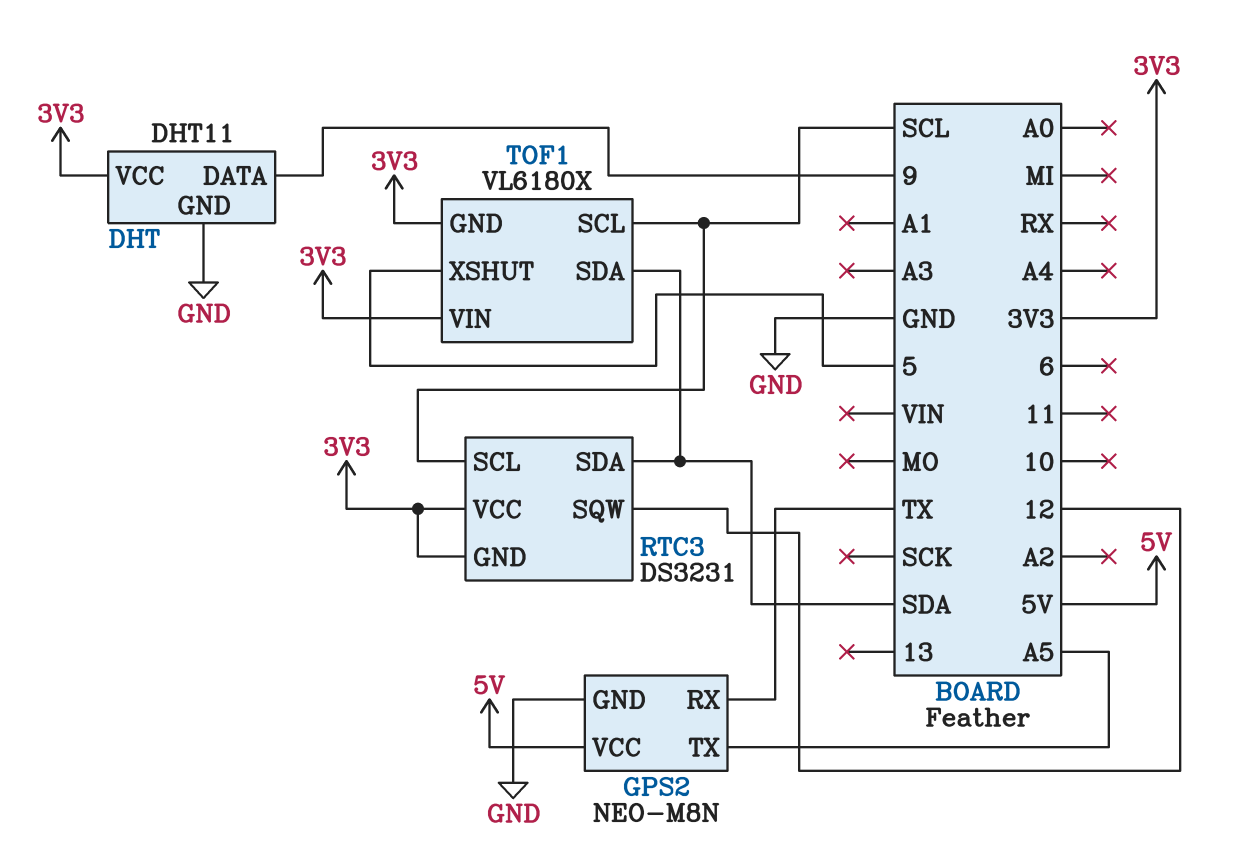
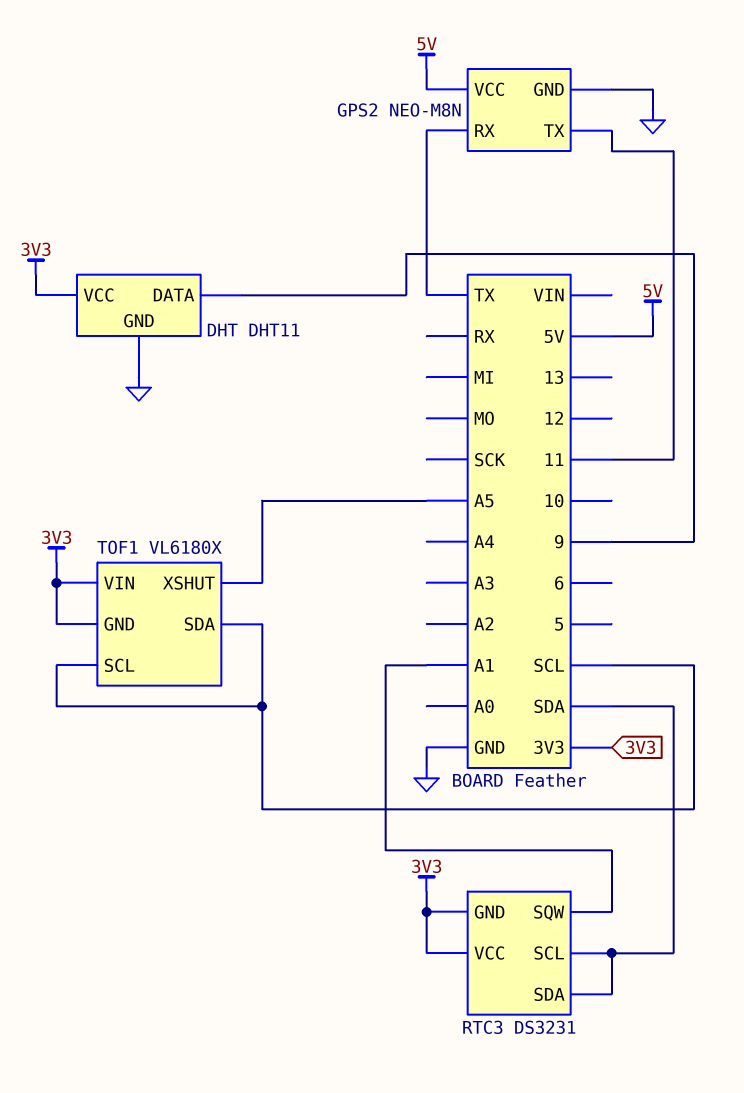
GPS2 pin TX: A5 -> 11
RTC3 pin SCL: SCL -> SDA
RTC3 pin SQW: 12 -> A1
TOF1 pin SDA: SDA -> SCL
TOF1 pin XSHUT: 5 -> A5

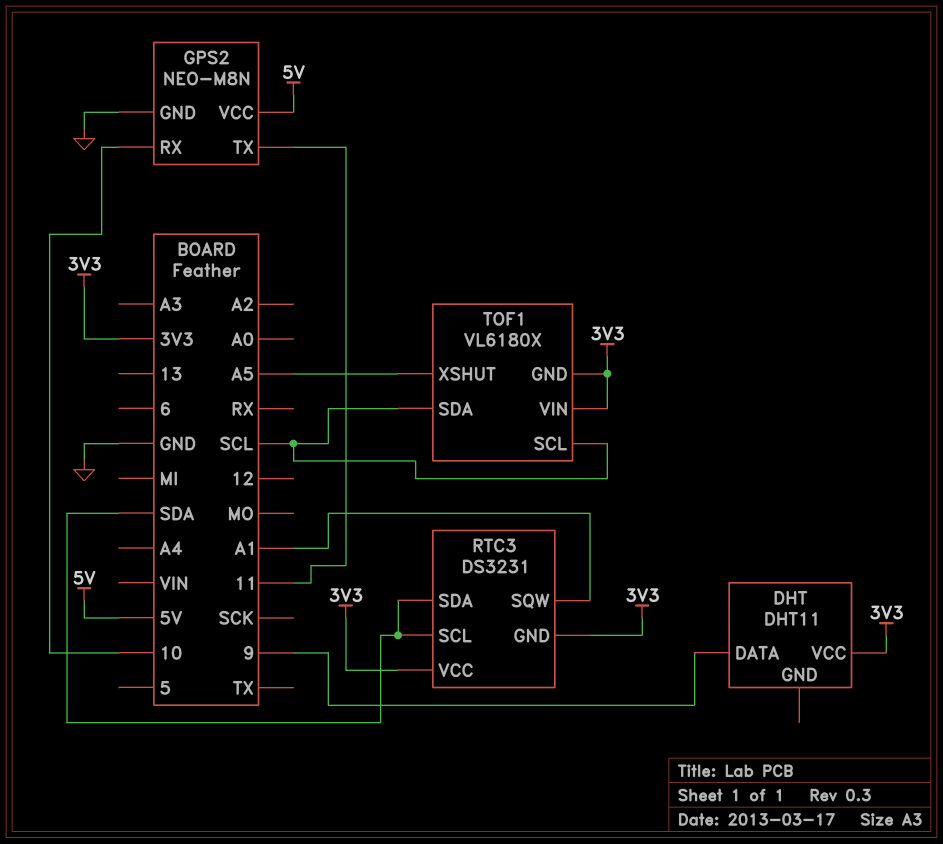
DHT pin GND: GND -> none
GPS2 pin RX: TX -> 10

